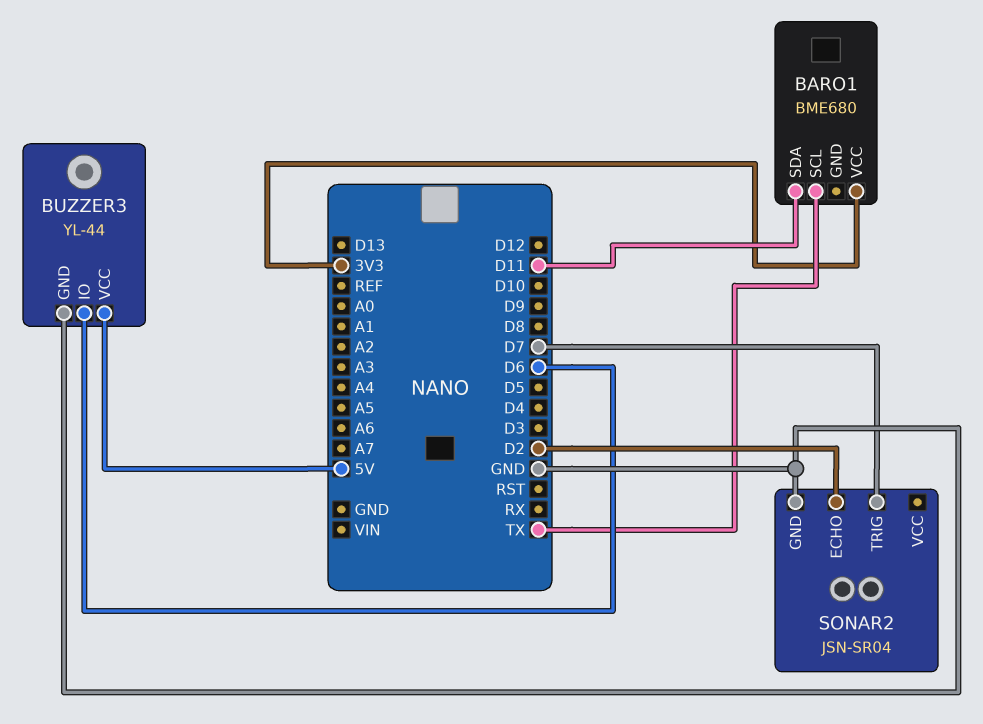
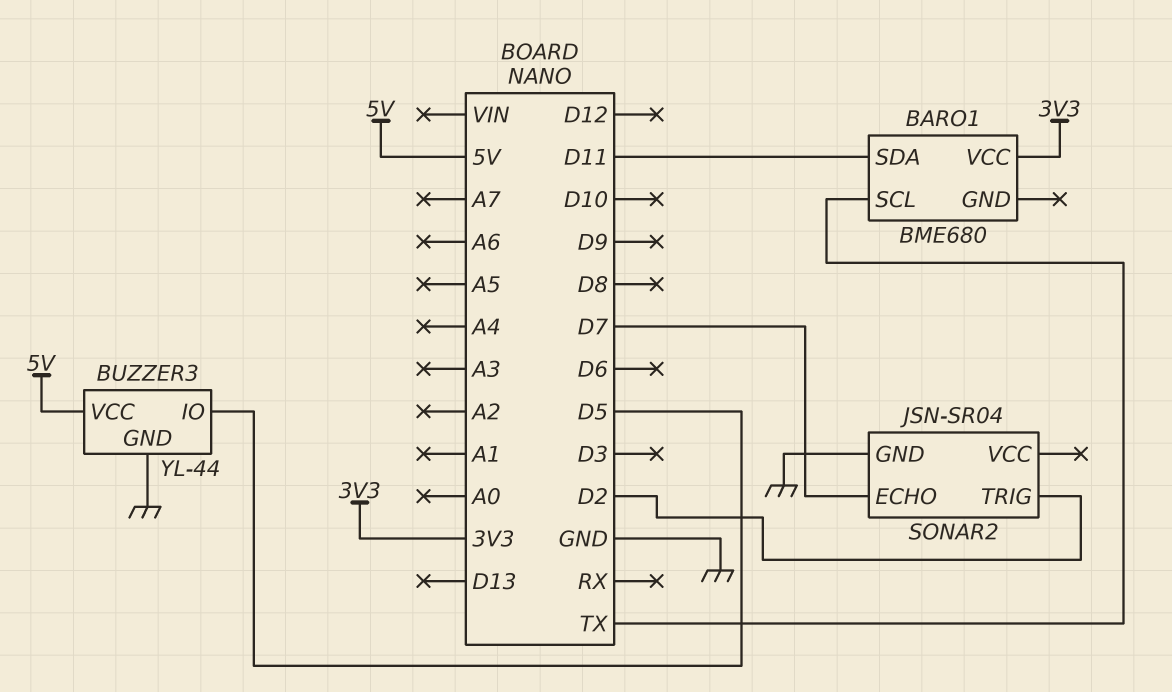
BUZZER3 pin IO: D6 -> D5
SONAR2 pin ECHO: D2 -> D7
SONAR2 pin TRIG: D7 -> D2

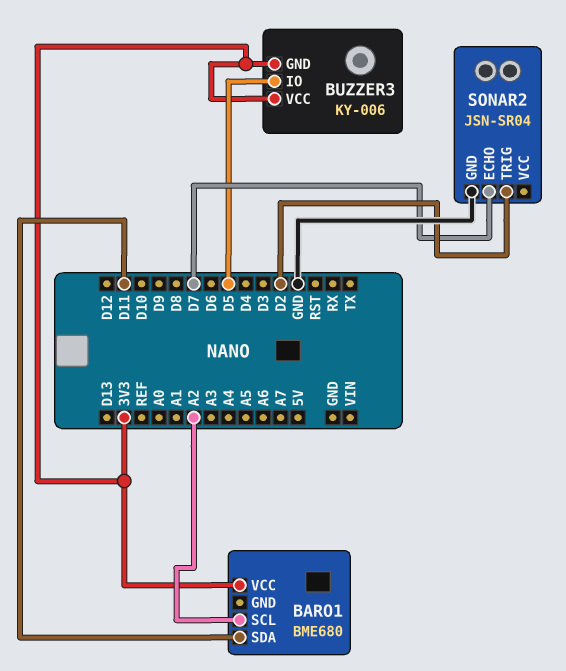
BARO1 pin SCL: TX -> A2
BUZZER3: YL-44 -> KY-006
BUZZER3 pin GND: GND -> 3V3
BUZZER3 pin VCC: 5V -> 3V3

